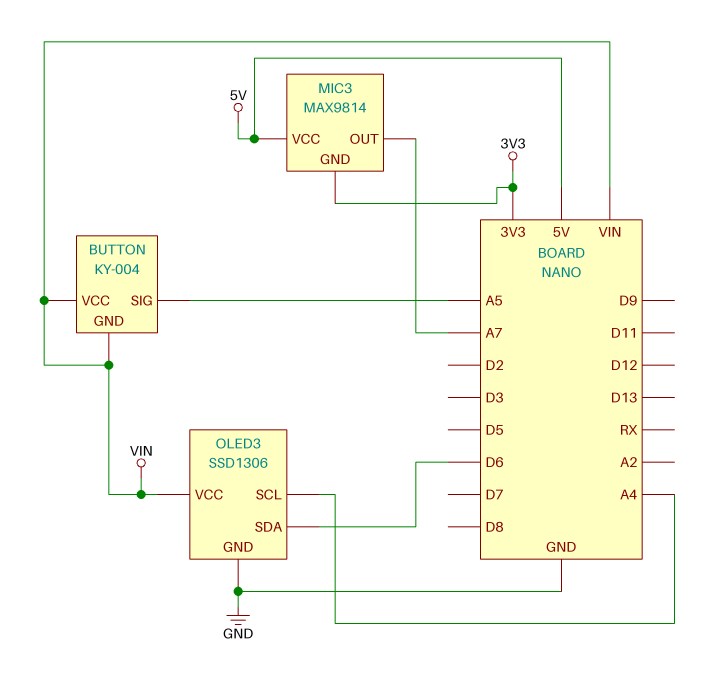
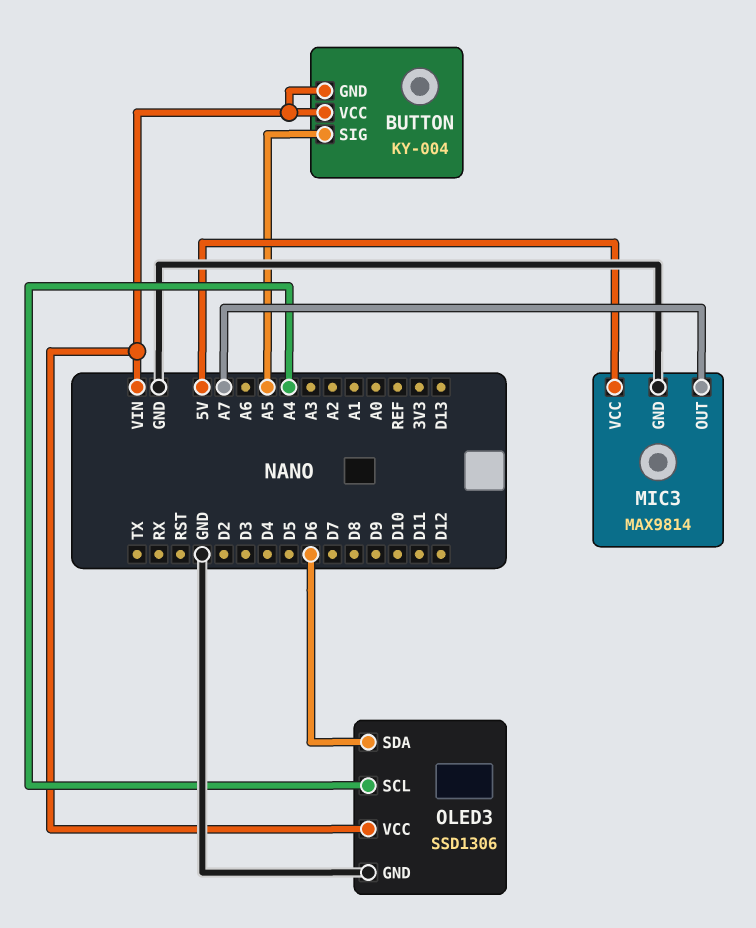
MIC3 pin GND: 3V3 -> GND

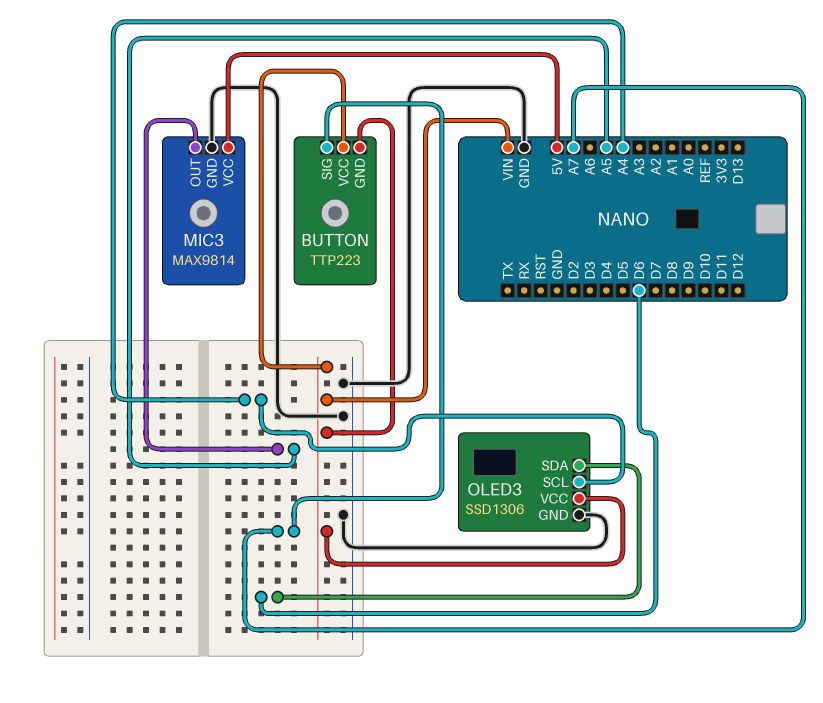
BUTTON: KY-004 -> TTP223
BUTTON pin SIG: A5 -> A7
MIC3 pin OUT: A7 -> A5

